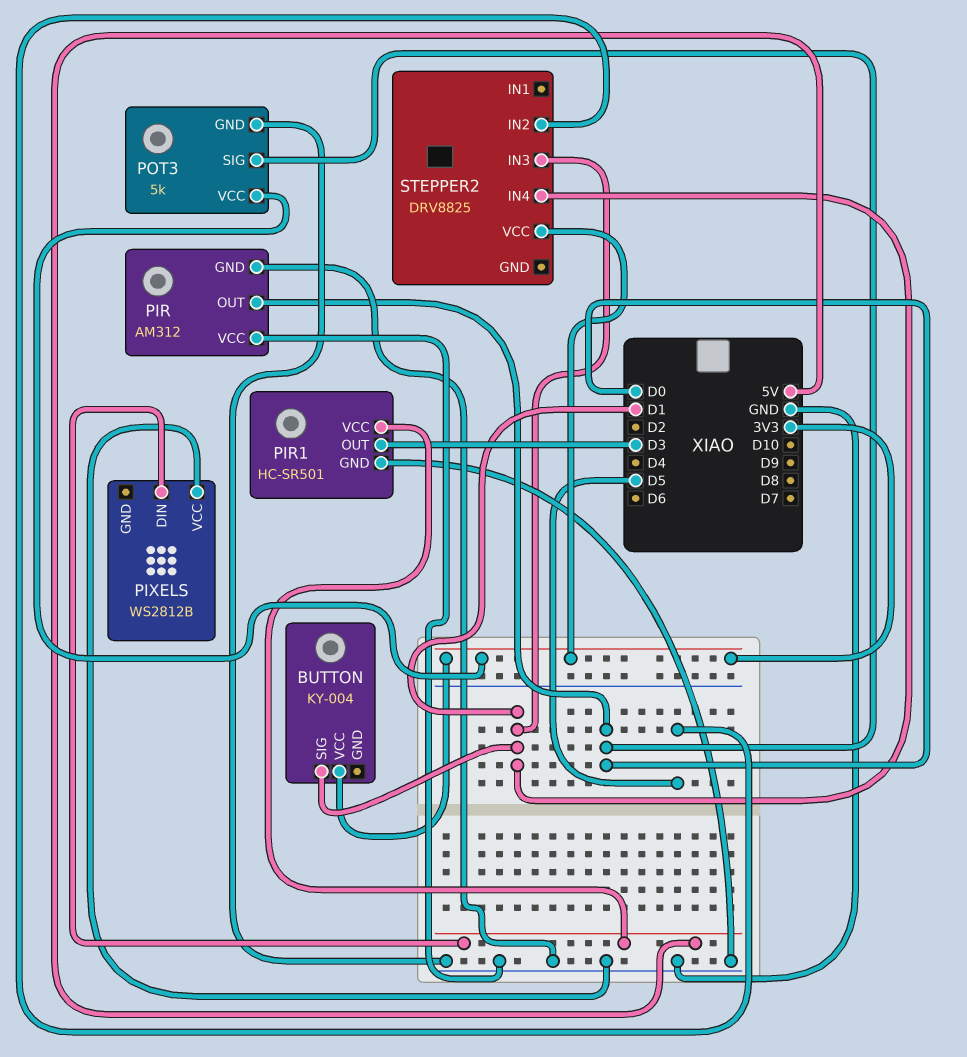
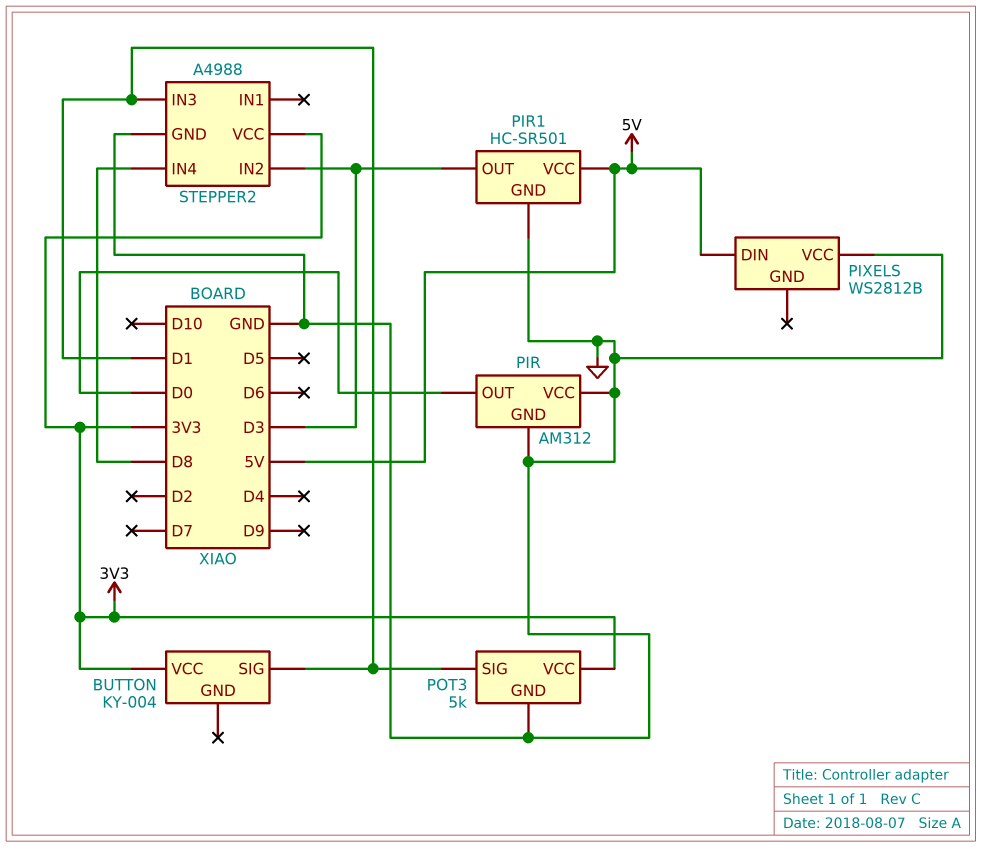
POT3 pin SIG: D0 -> D1
STEPPER2: DRV8825 -> A4988
STEPPER2 pin GND: none -> GND
STEPPER2 pin IN2: D5 -> D3
STEPPER2 pin IN4: D1 -> D8

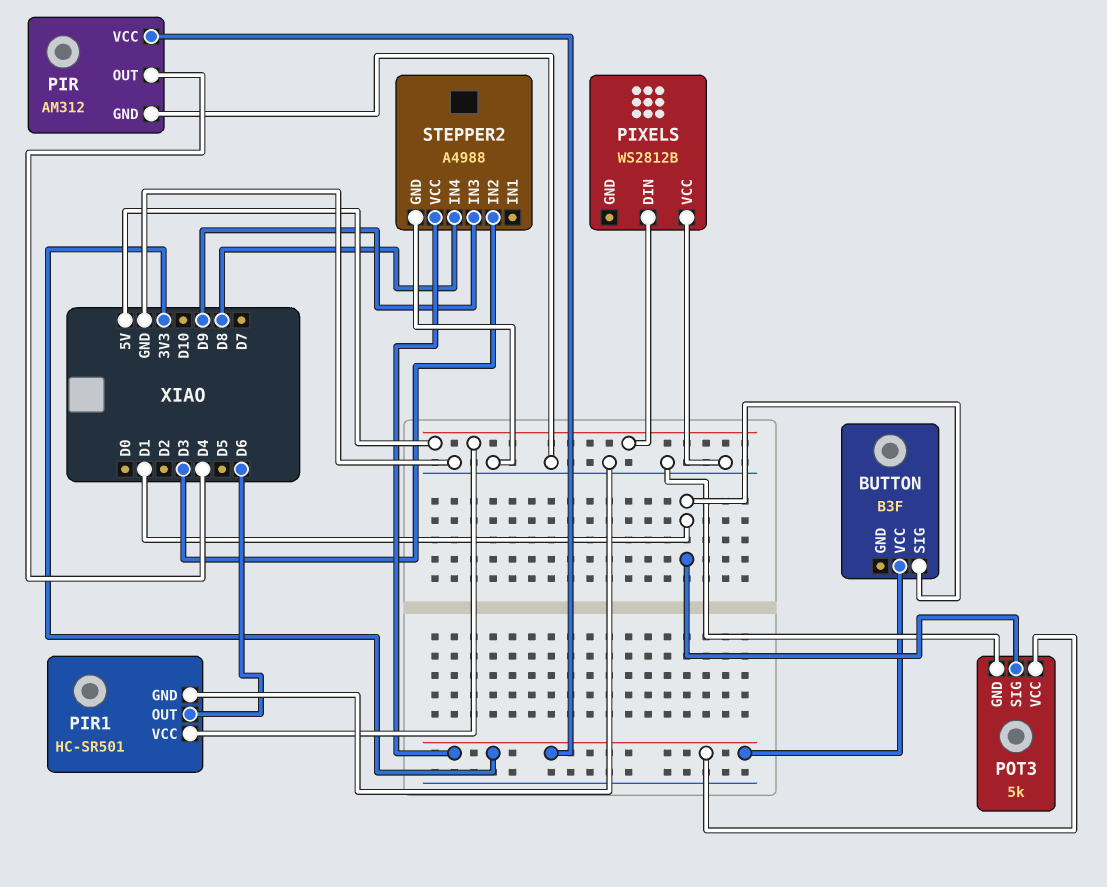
BUTTON: KY-004 -> B3F
PIR pin OUT: D0 -> D4
PIR pin VCC: GND -> 3V3
PIR1 pin OUT: D3 -> D6
STEPPER2 pin IN3: D1 -> D9

